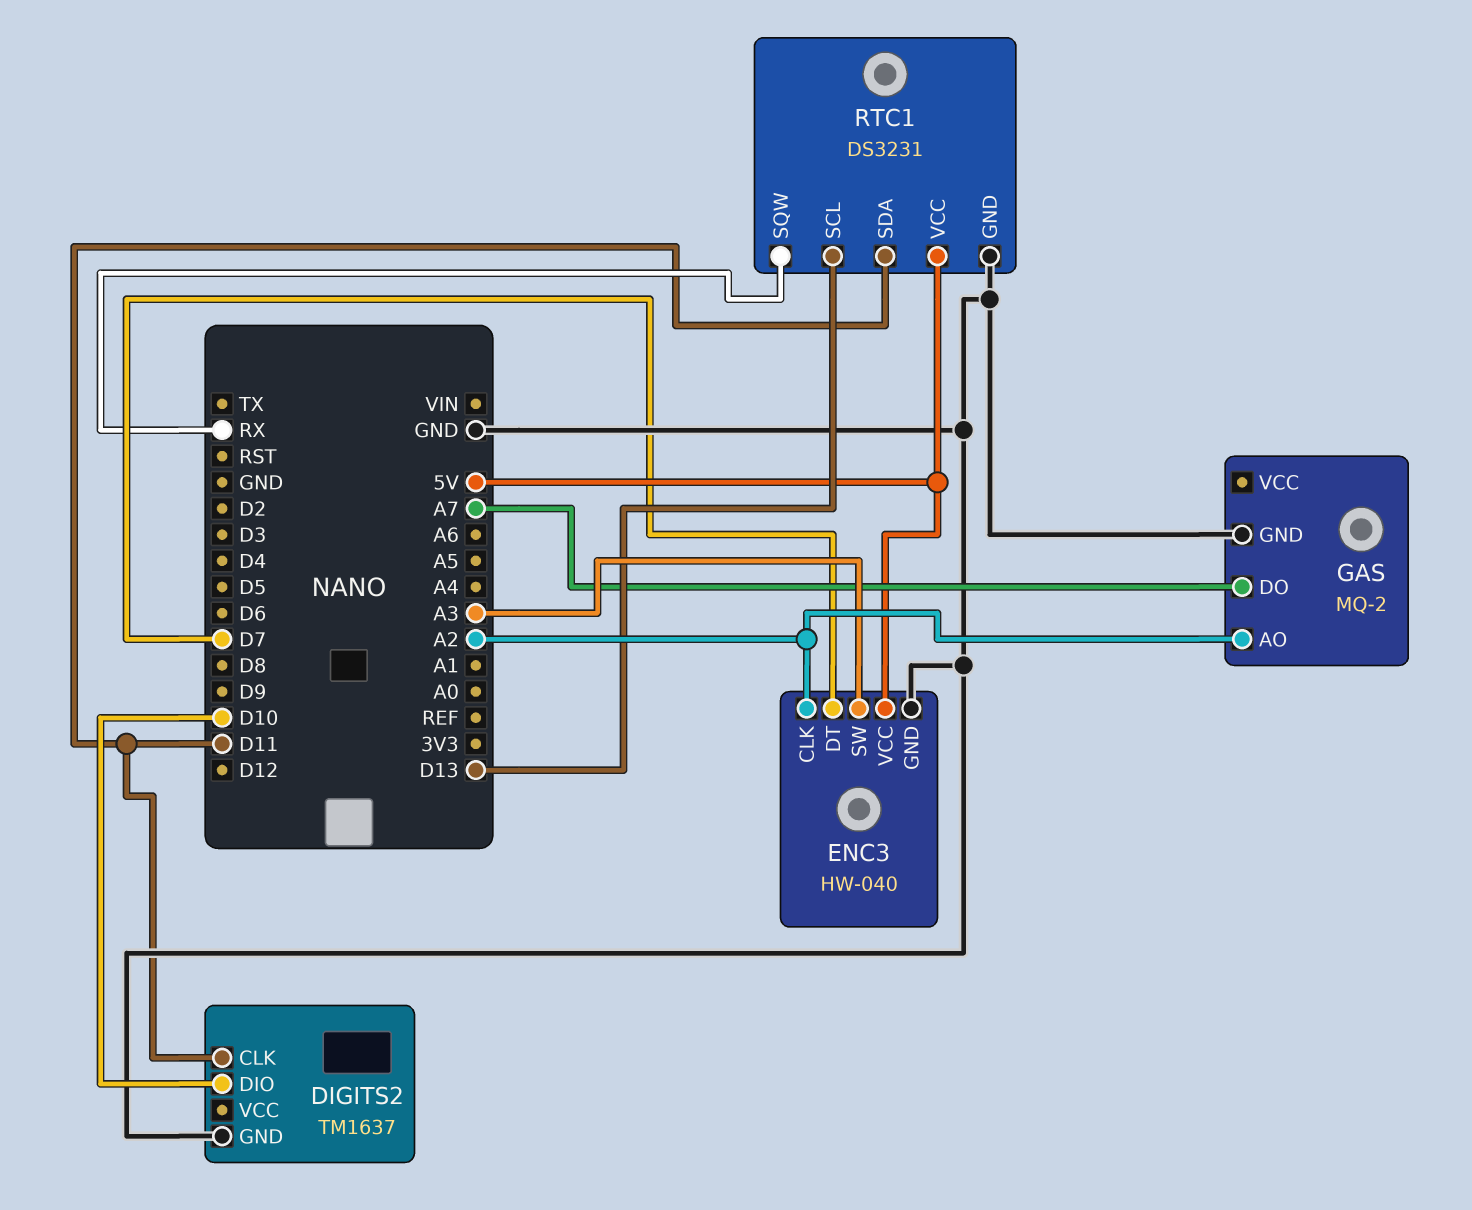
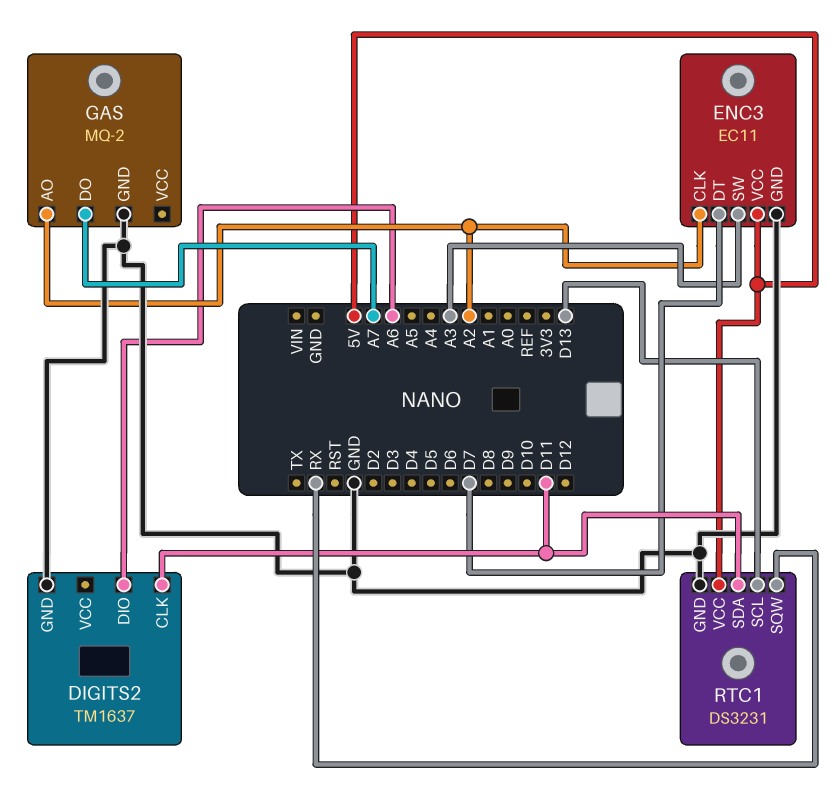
DIGITS2 pin DIO: D10 -> A6
ENC3: HW-040 -> EC11

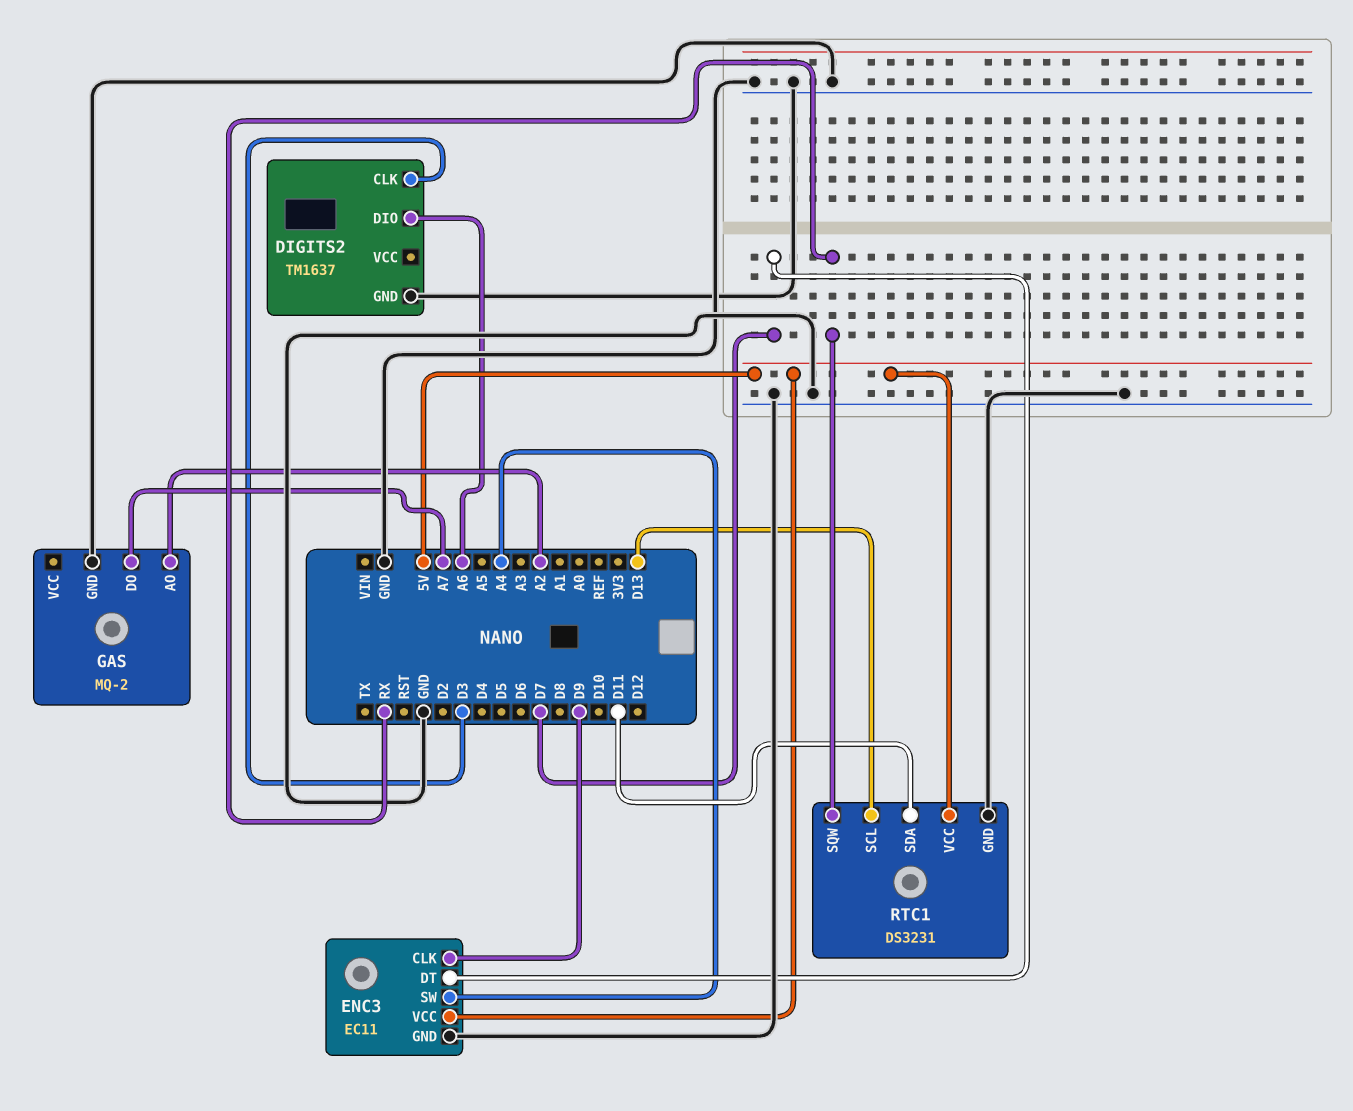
DIGITS2 pin CLK: D11 -> D3
ENC3 pin CLK: A2 -> D9
ENC3 pin SW: A3 -> A4

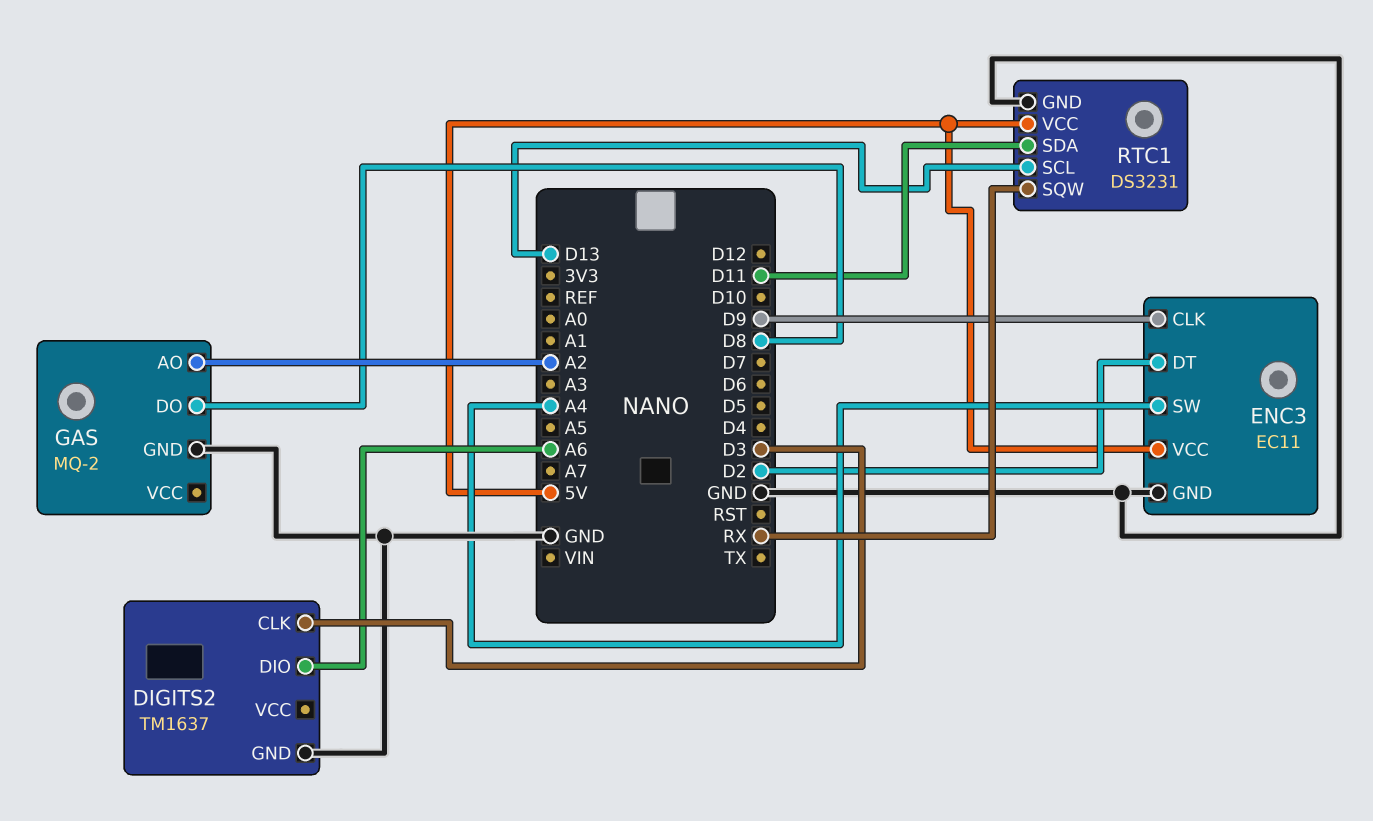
ENC3 pin DT: D7 -> D2
GAS pin DO: A7 -> D8

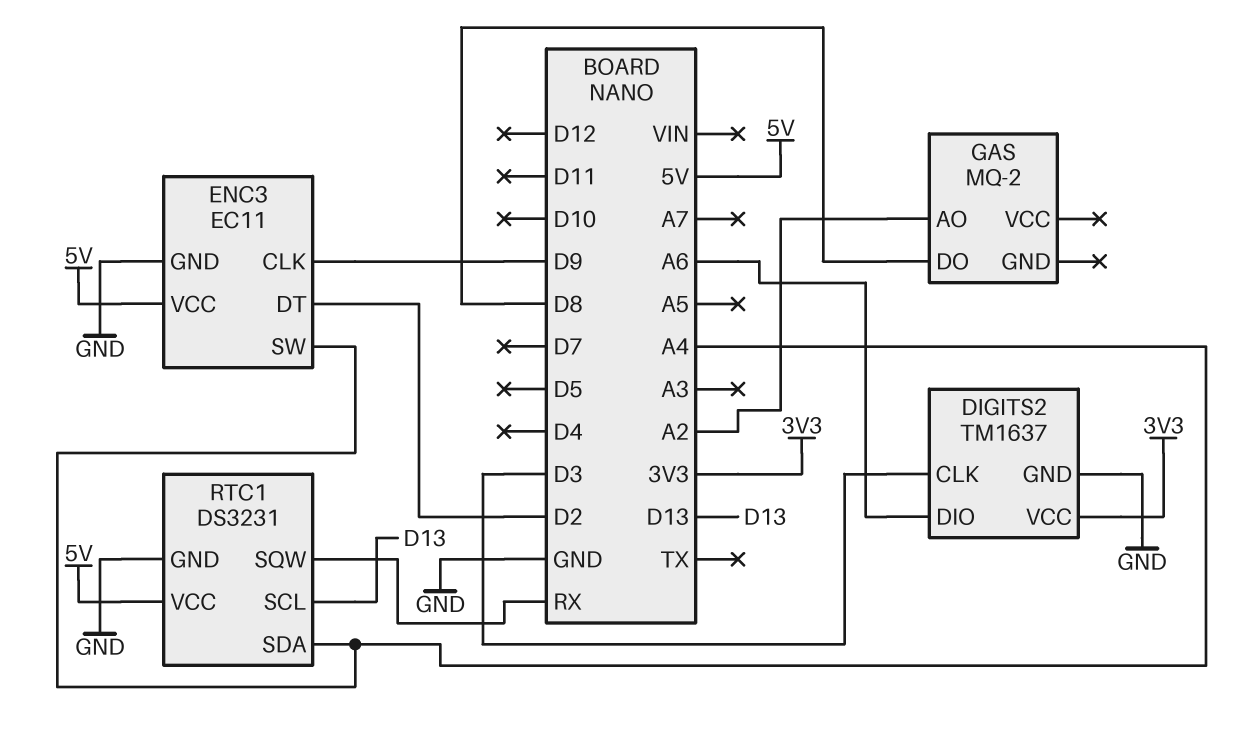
DIGITS2 pin VCC: none -> 3V3
GAS pin GND: GND -> none
RTC1 pin SDA: D11 -> A4

